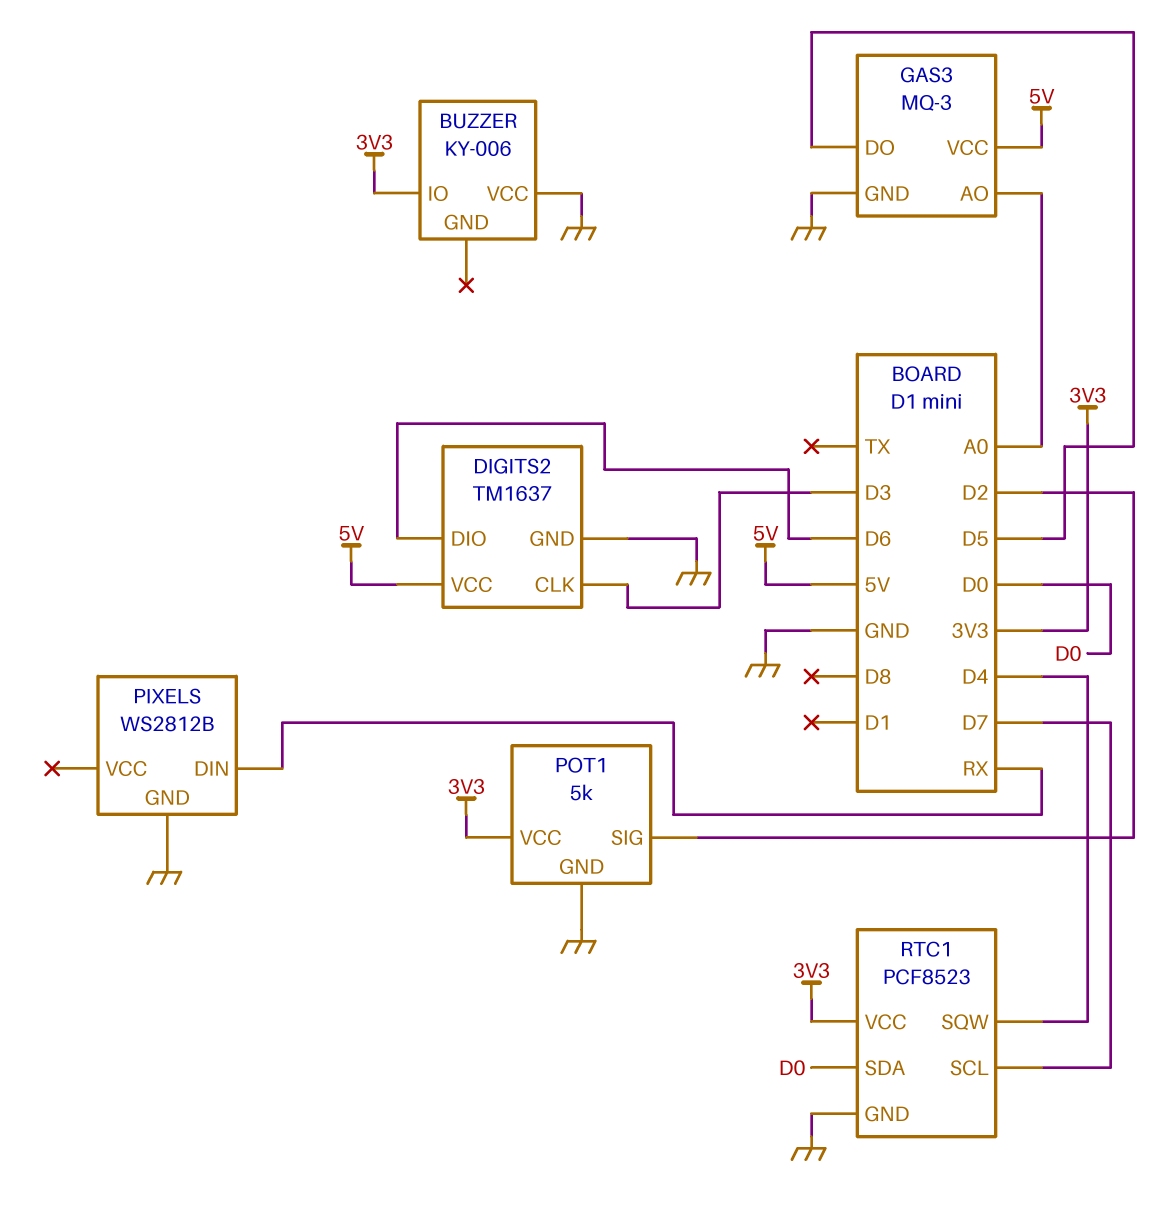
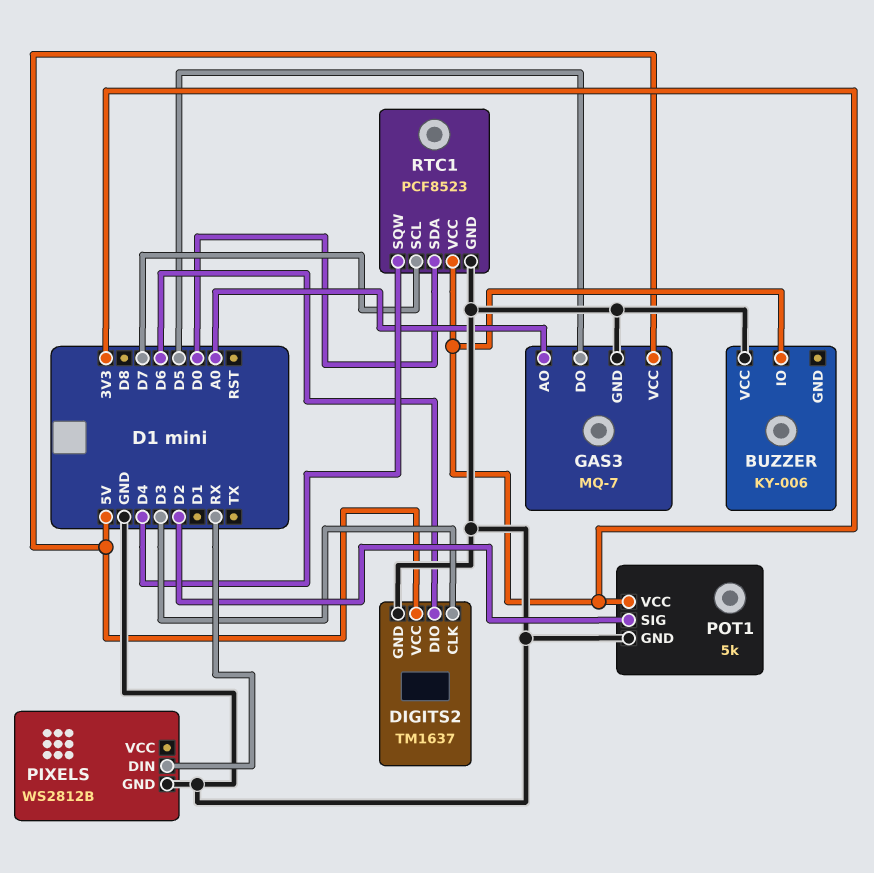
GAS3: MQ-3 -> MQ-7

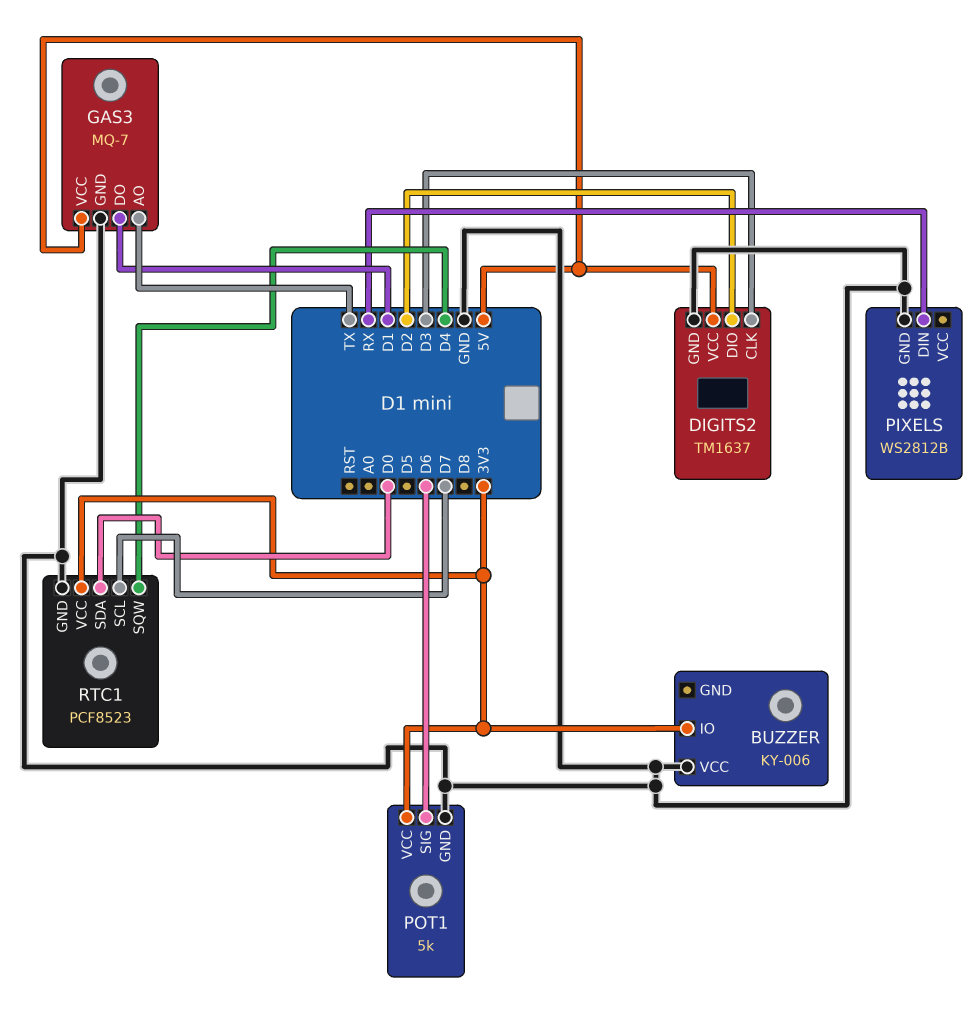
DIGITS2 pin DIO: D6 -> D2
GAS3 pin AO: A0 -> TX
GAS3 pin DO: D5 -> D1
POT1 pin SIG: D2 -> D6

